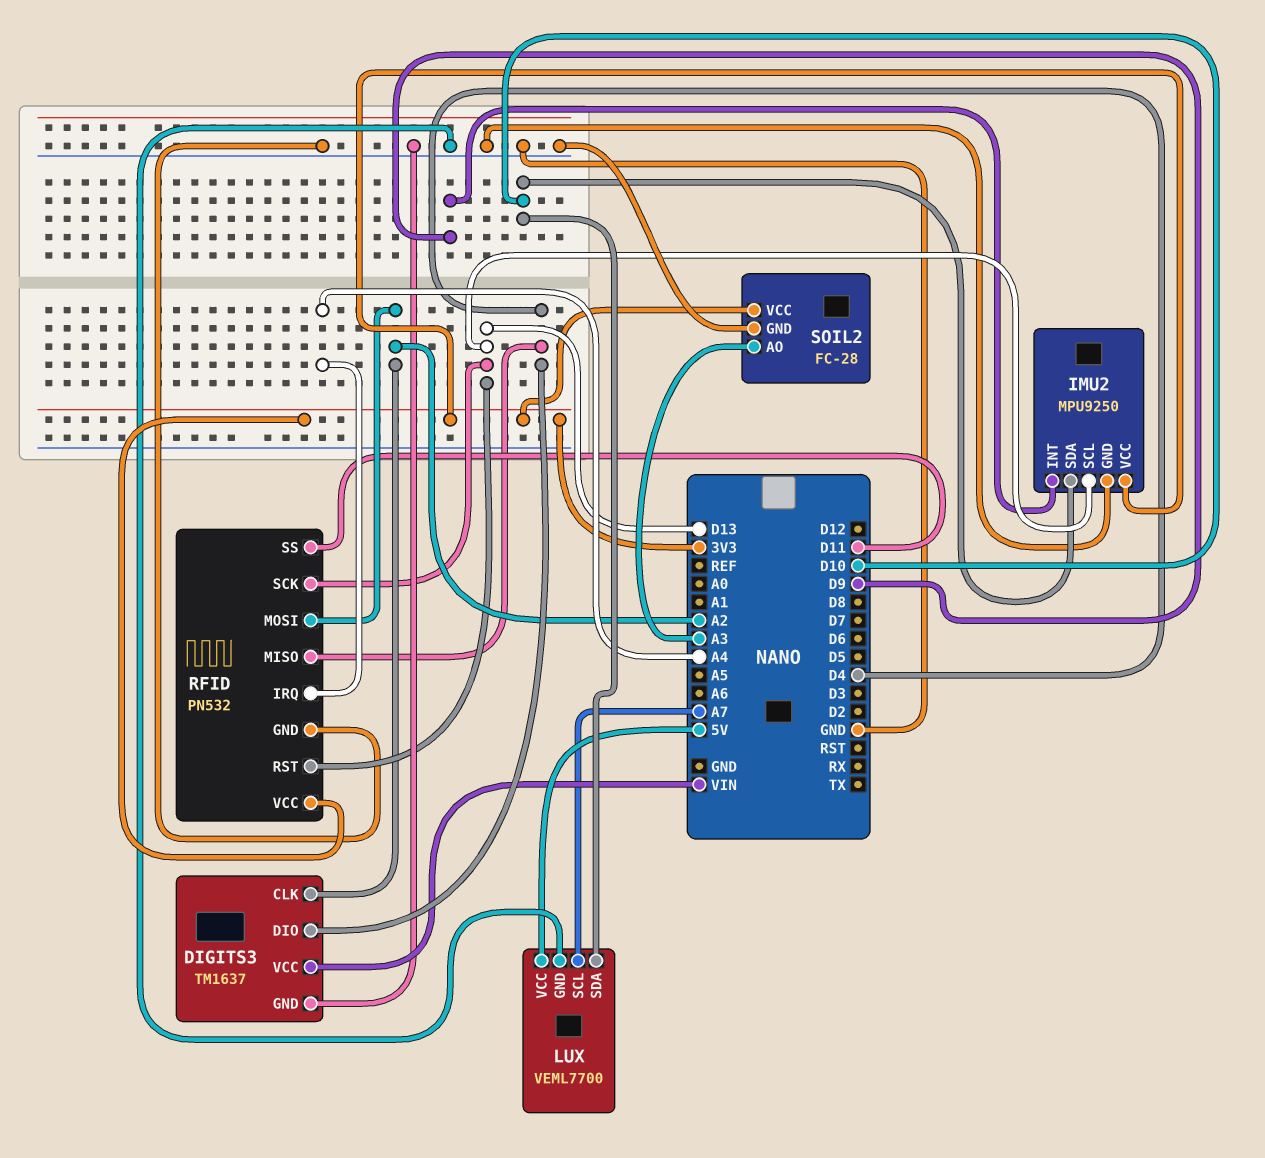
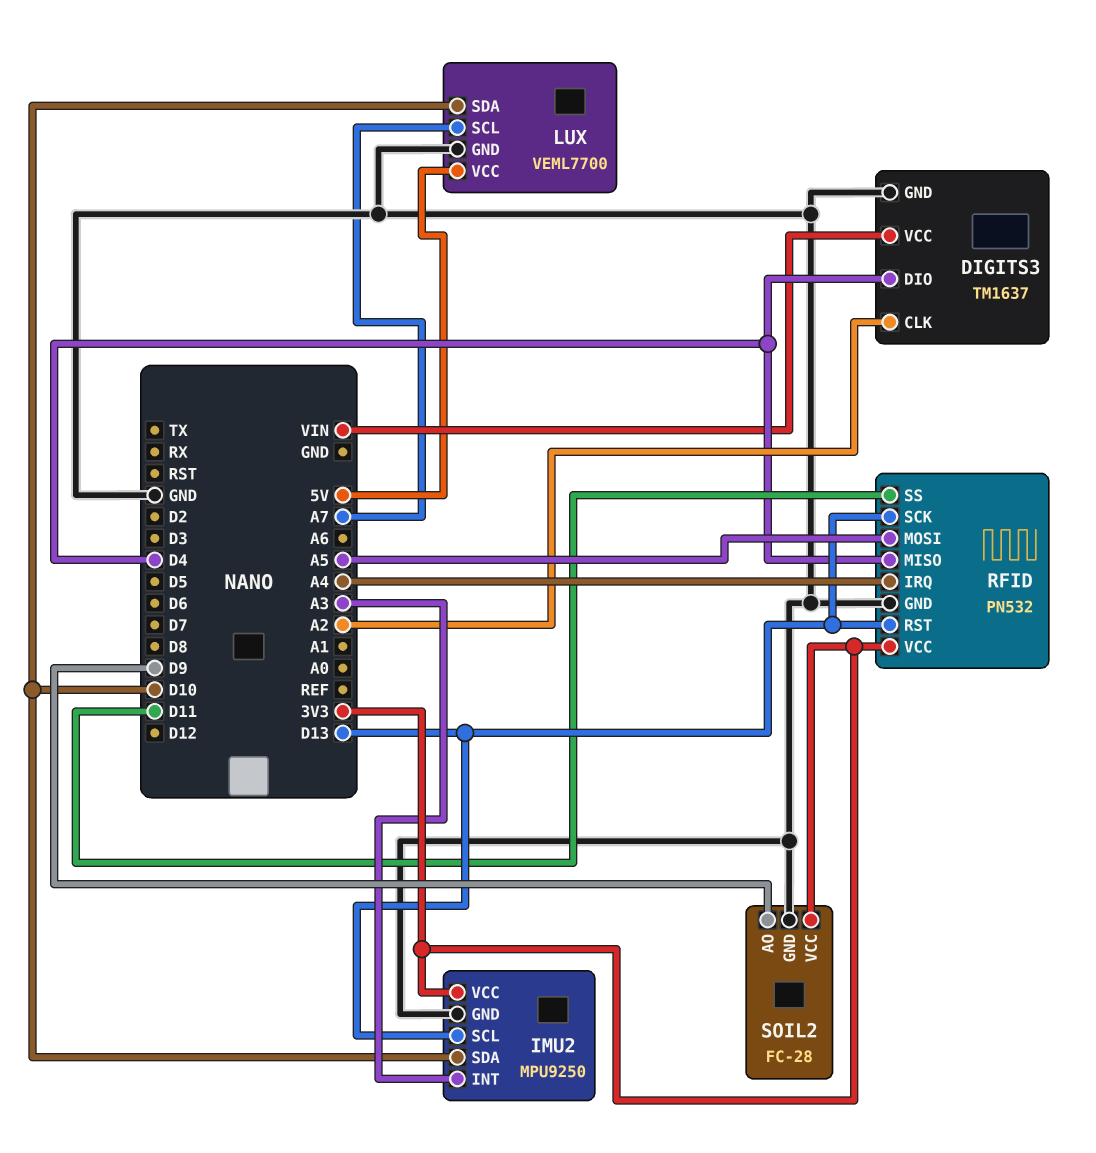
IMU2 pin INT: D9 -> A3
RFID pin MOSI: A2 -> A5
SOIL2 pin AO: A3 -> D9

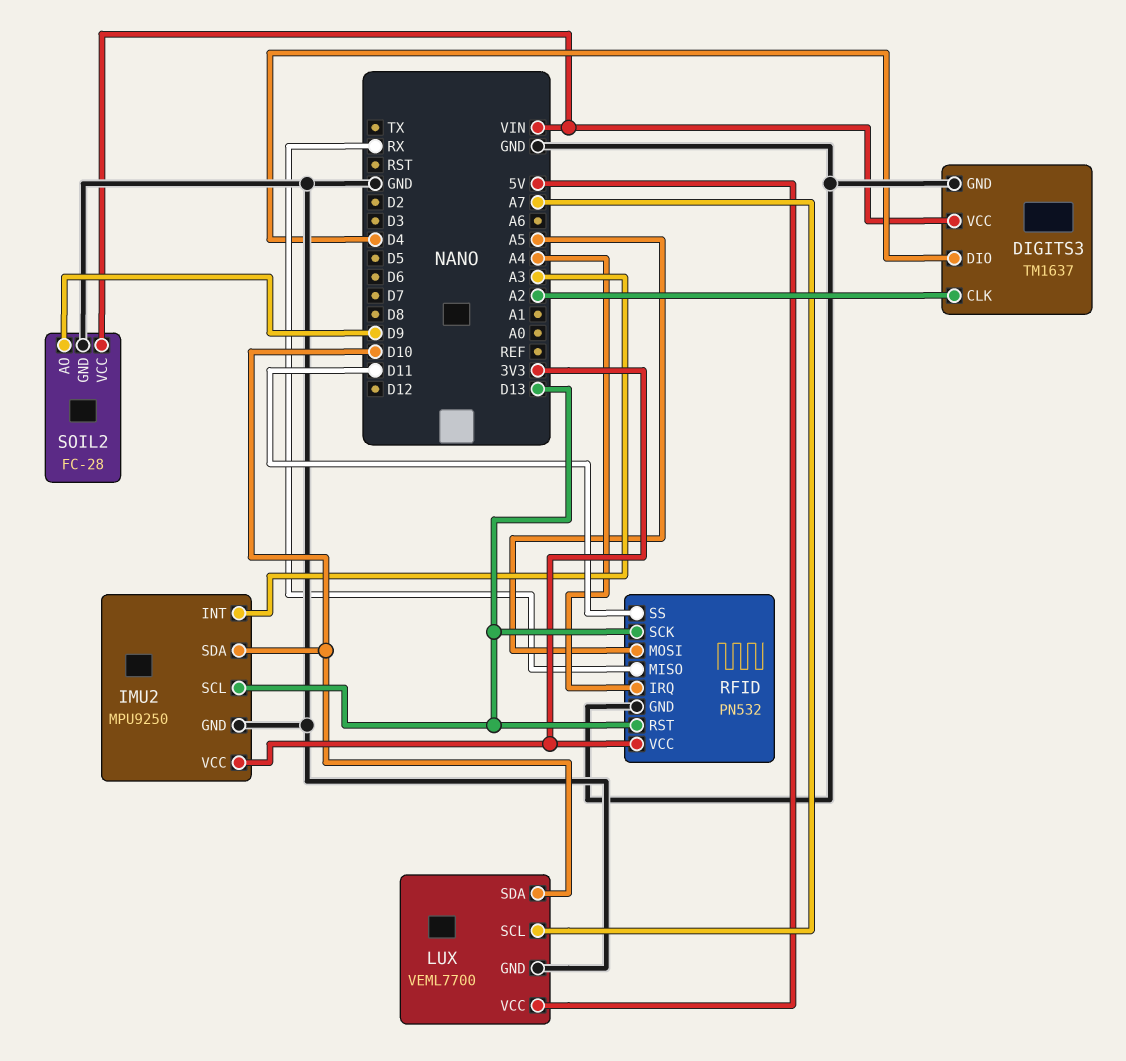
RFID pin MISO: D4 -> RX
SOIL2 pin VCC: 3V3 -> VIN

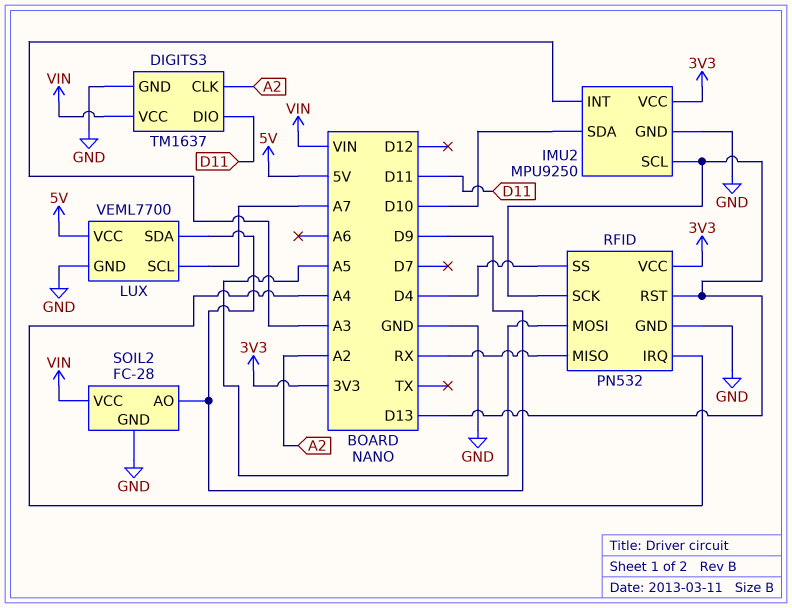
DIGITS3 pin DIO: D4 -> D11
LUX pin SDA: D10 -> D9
RFID pin SS: D11 -> D4

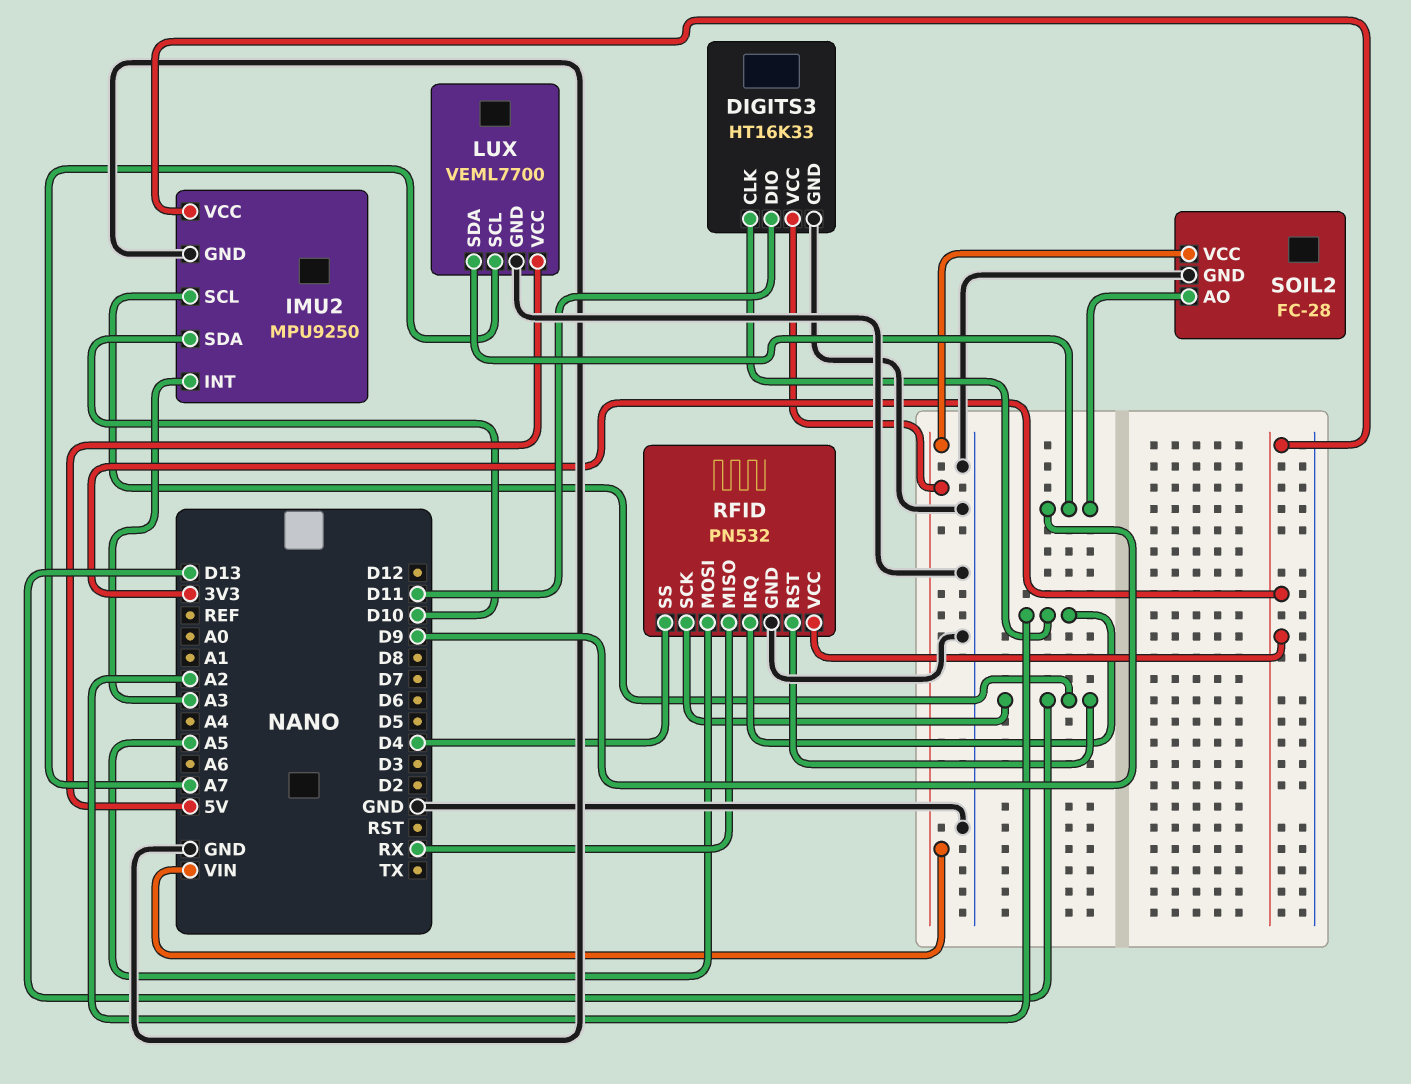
DIGITS3: TM1637 -> HT16K33
RFID pin IRQ: A4 -> A2

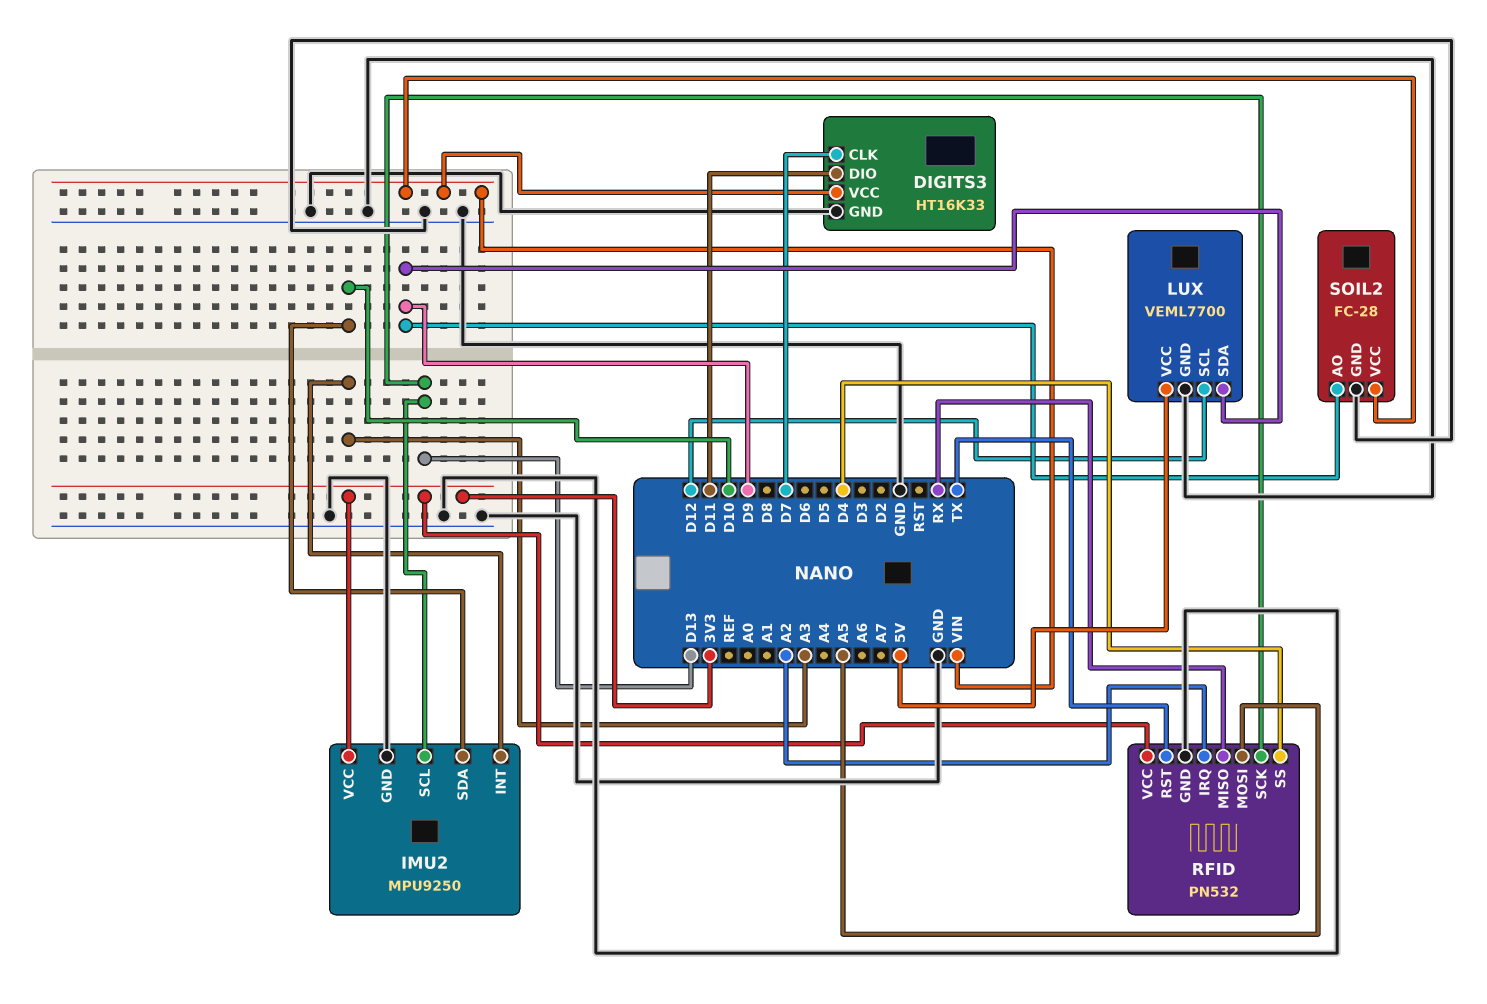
DIGITS3 pin CLK: A2 -> D7
LUX pin SCL: A7 -> D12
RFID pin RST: D13 -> TX

